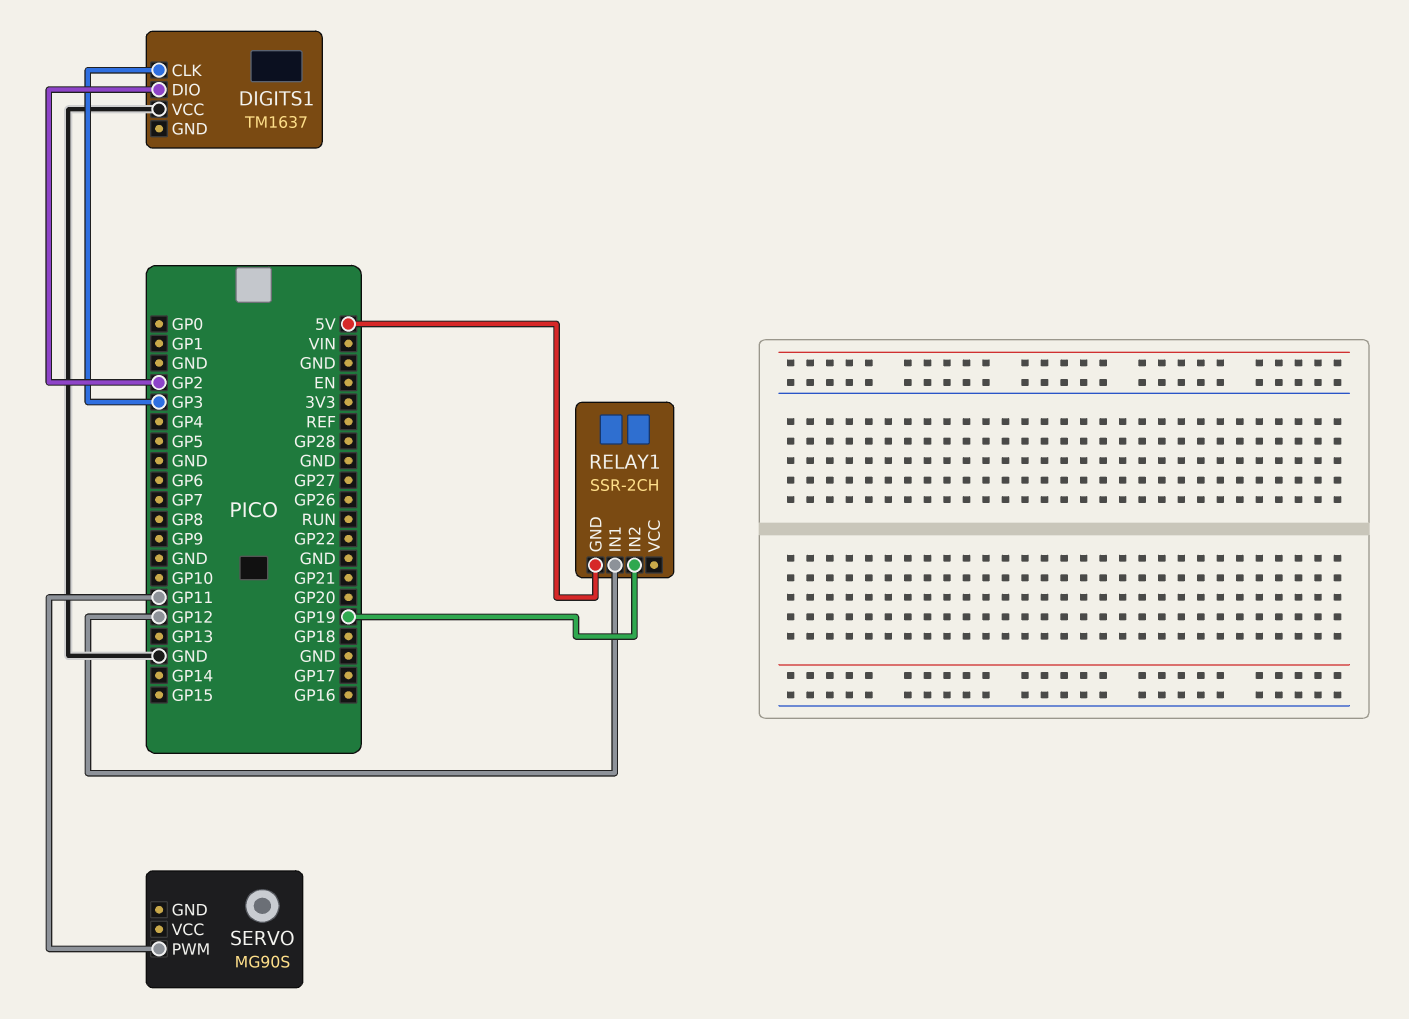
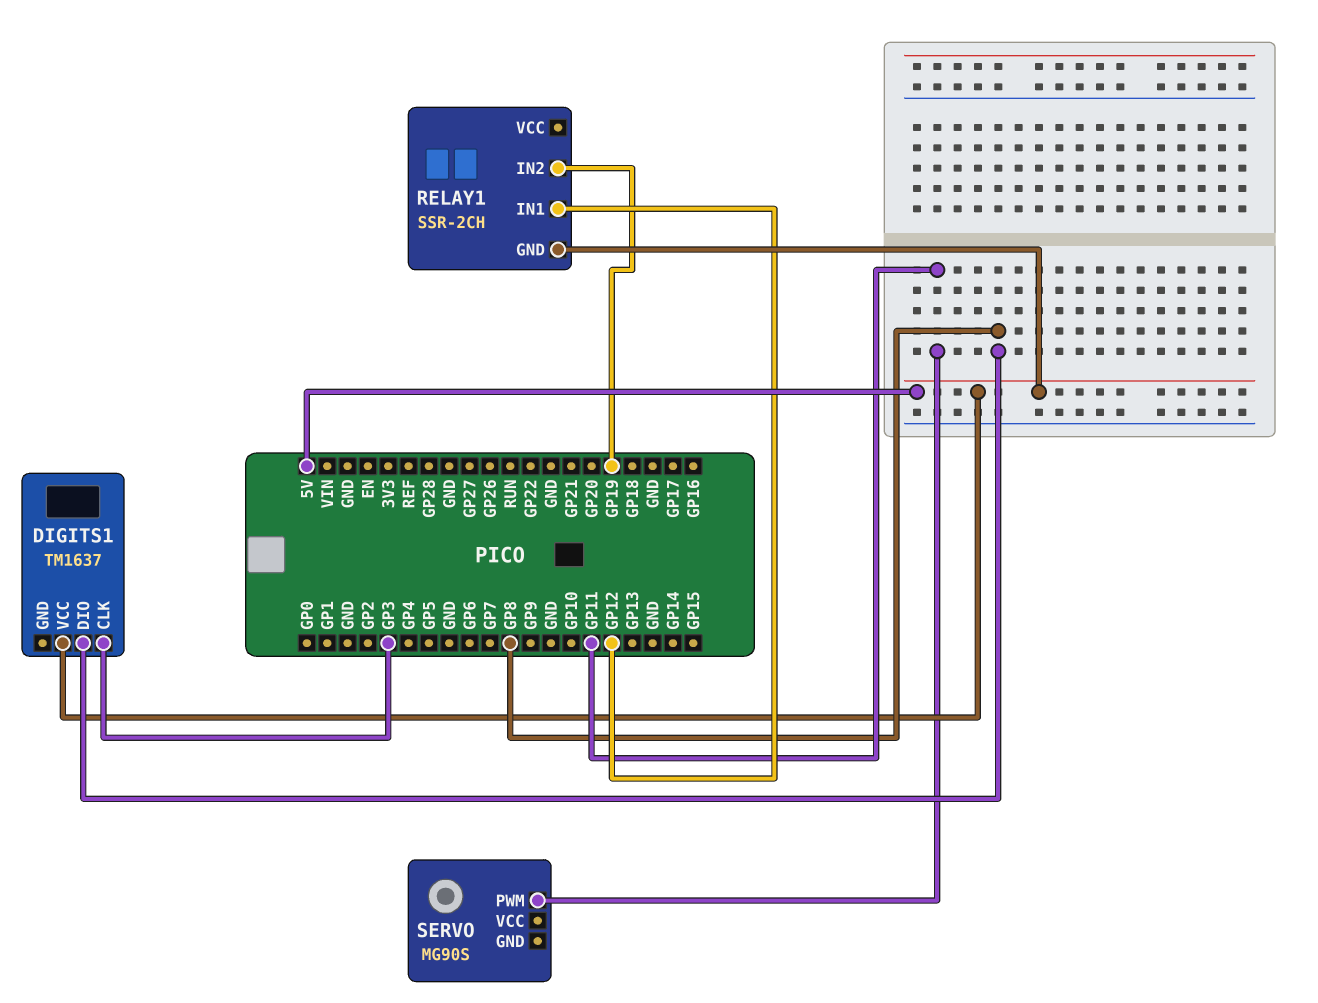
DIGITS1 pin DIO: GP2 -> GP8
DIGITS1 pin VCC: GND -> 5V

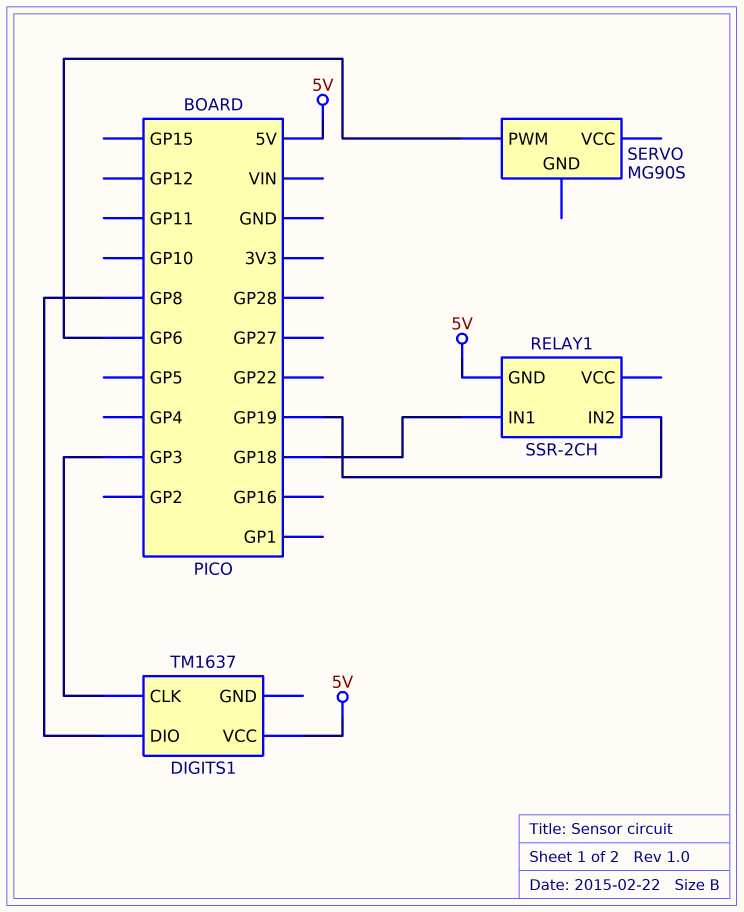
RELAY1 pin IN1: GP12 -> GP18
SERVO pin PWM: GP11 -> GP6

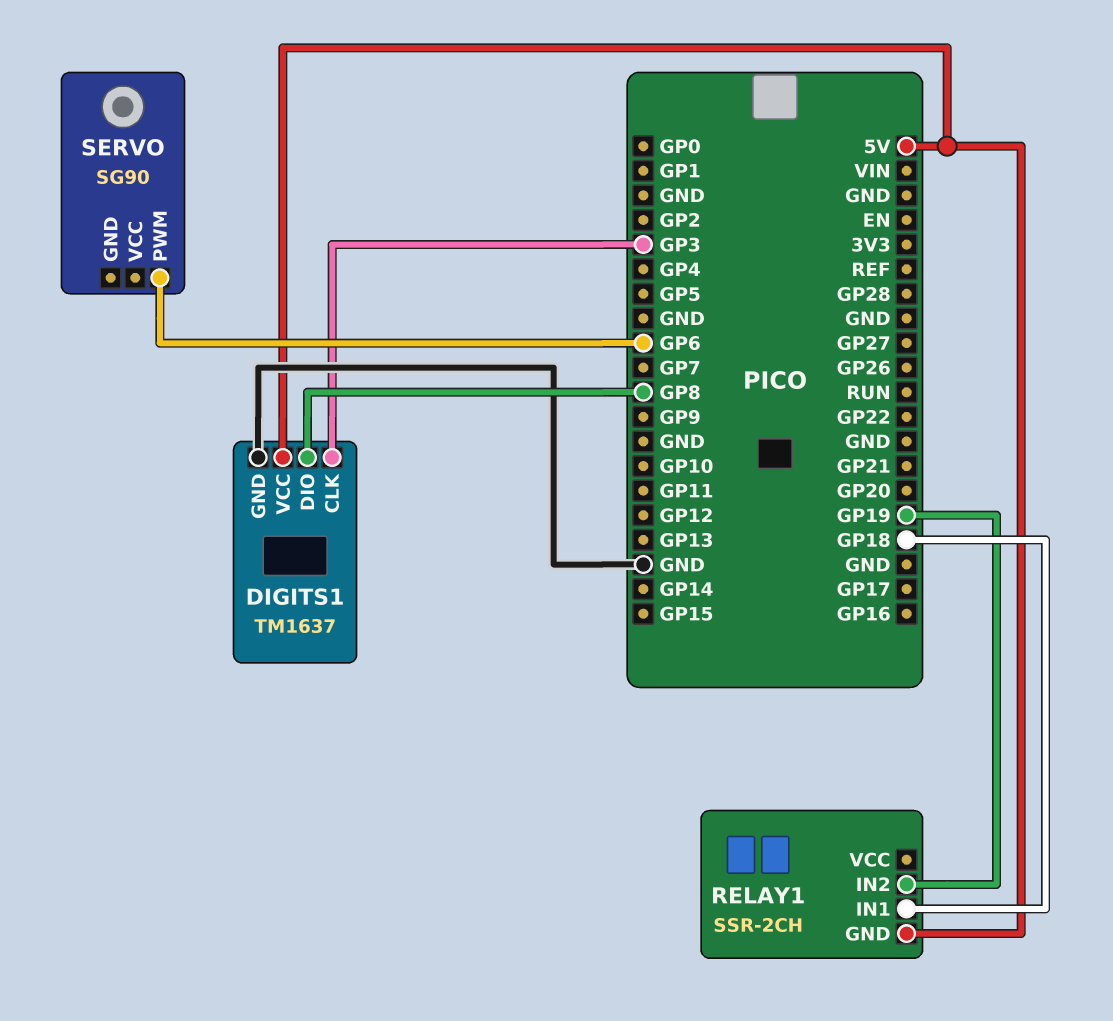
DIGITS1 pin GND: none -> GND
SERVO: MG90S -> SG90

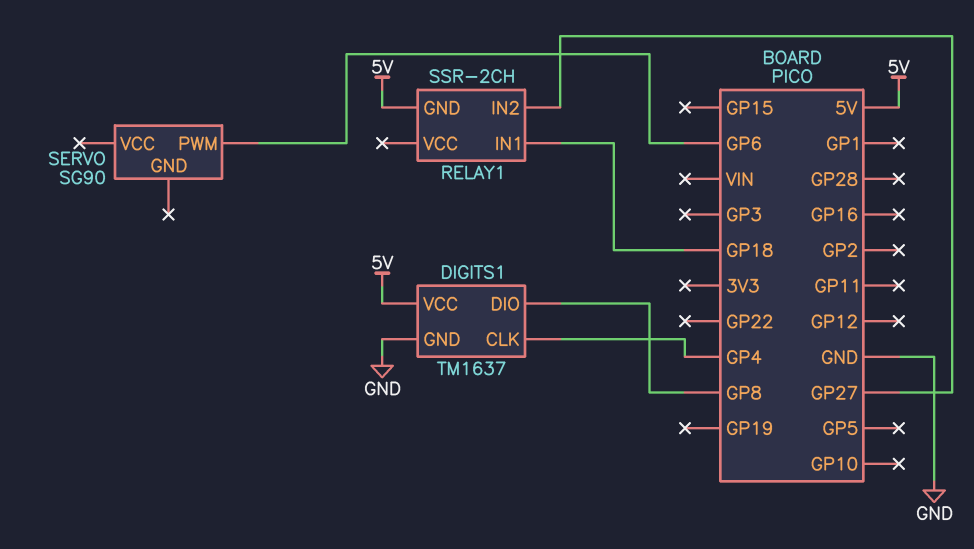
DIGITS1 pin CLK: GP3 -> GP4
RELAY1 pin IN2: GP19 -> GP27

